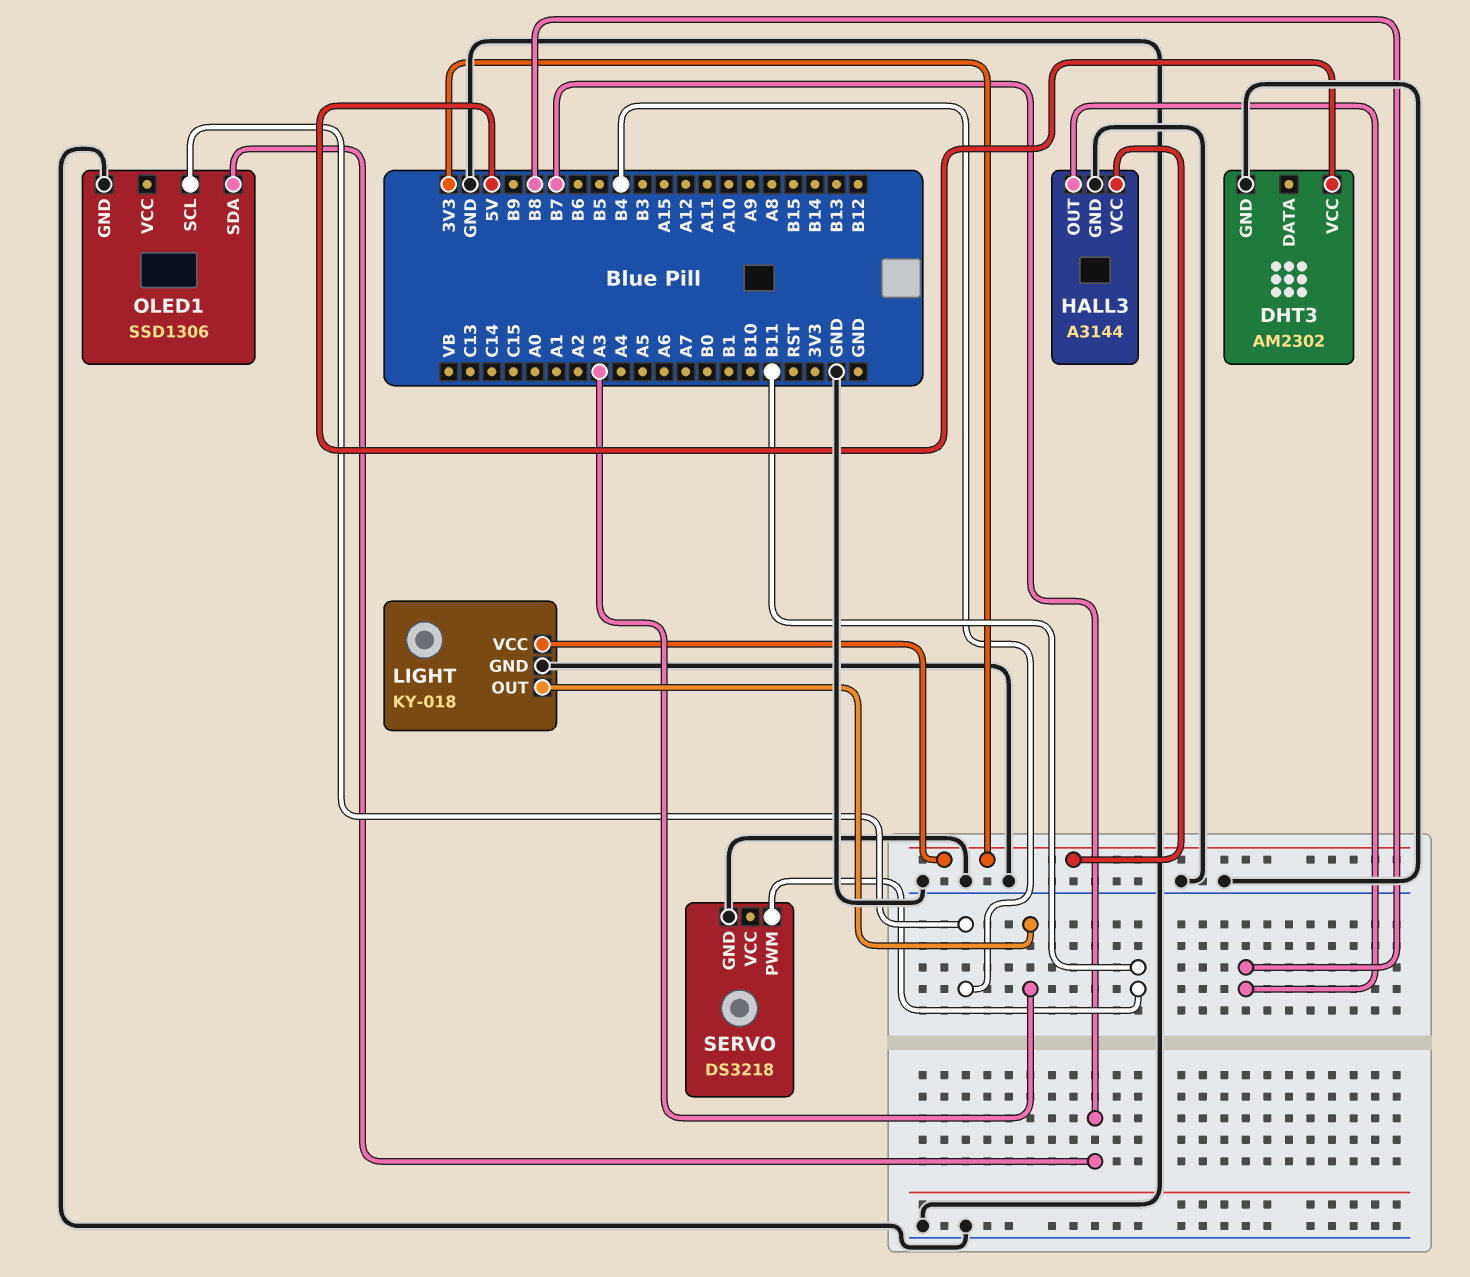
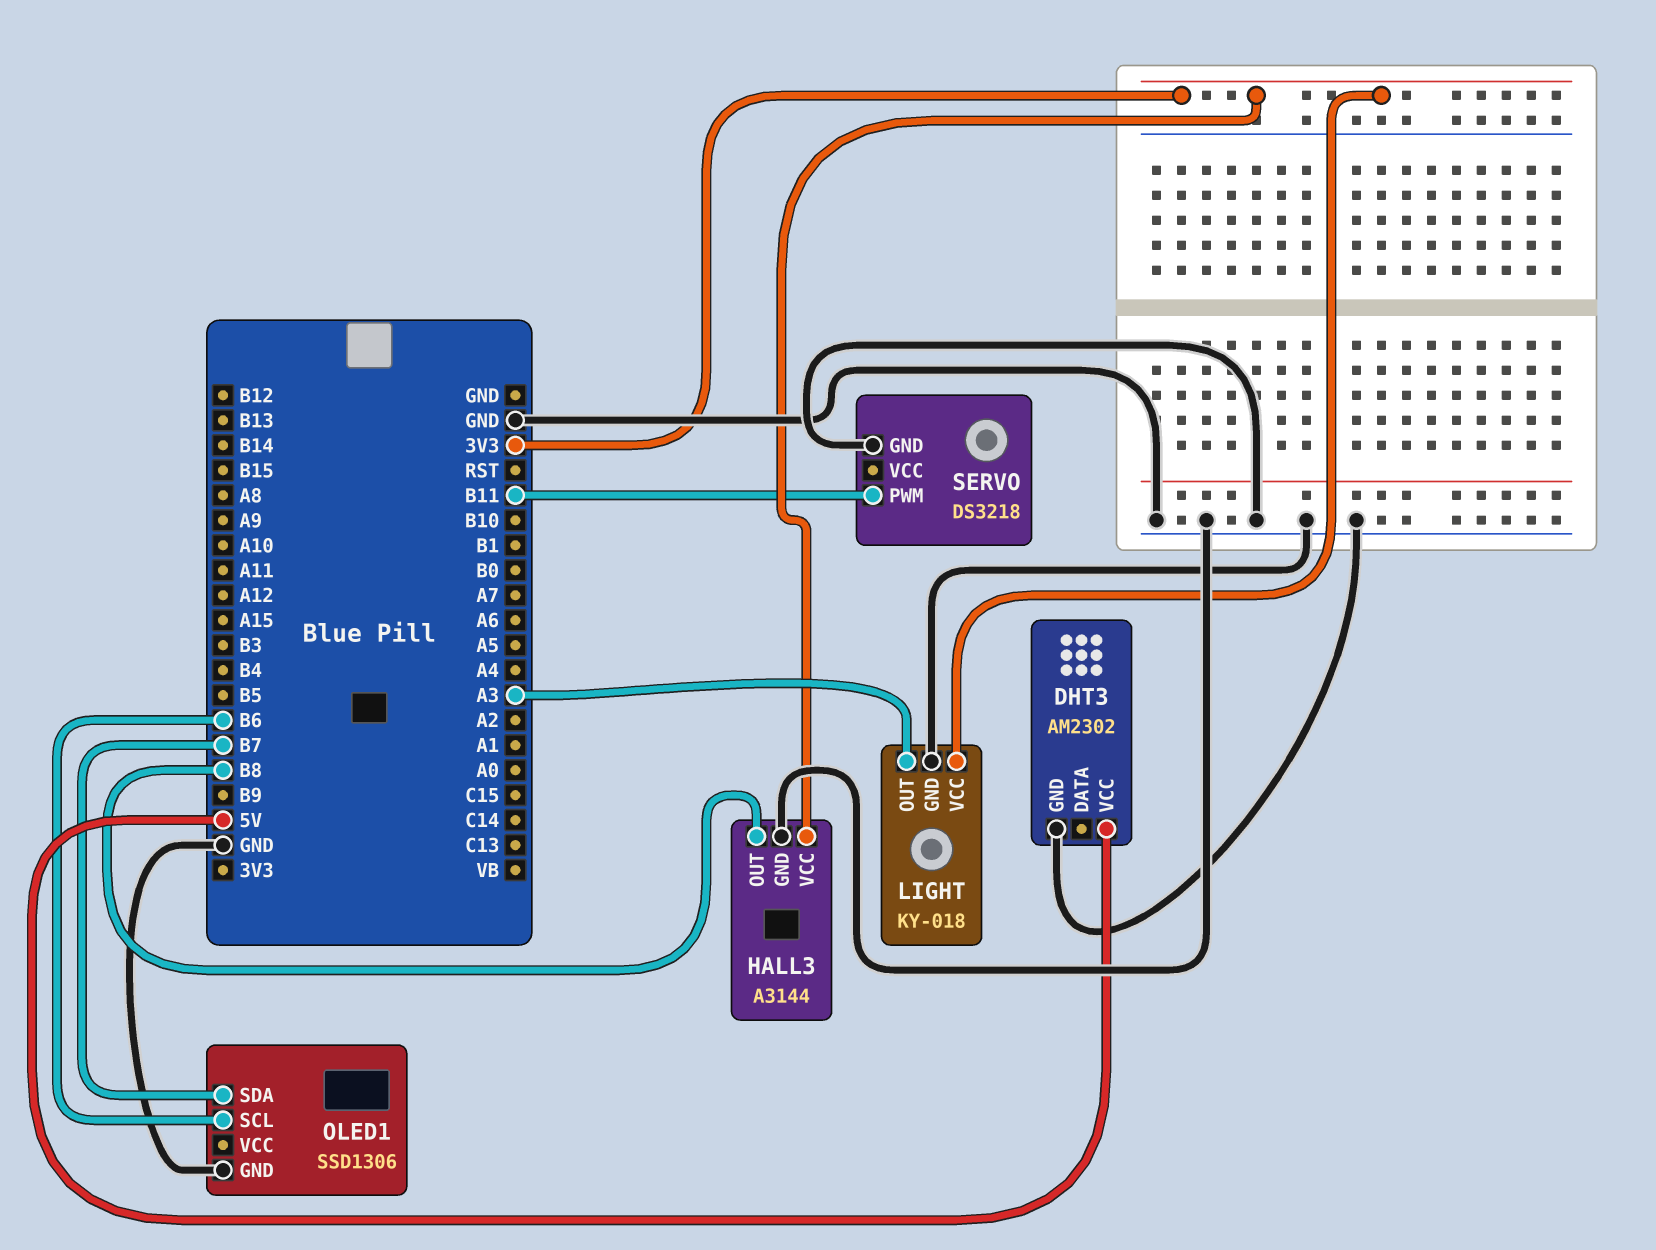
OLED1 pin SCL: B4 -> B6

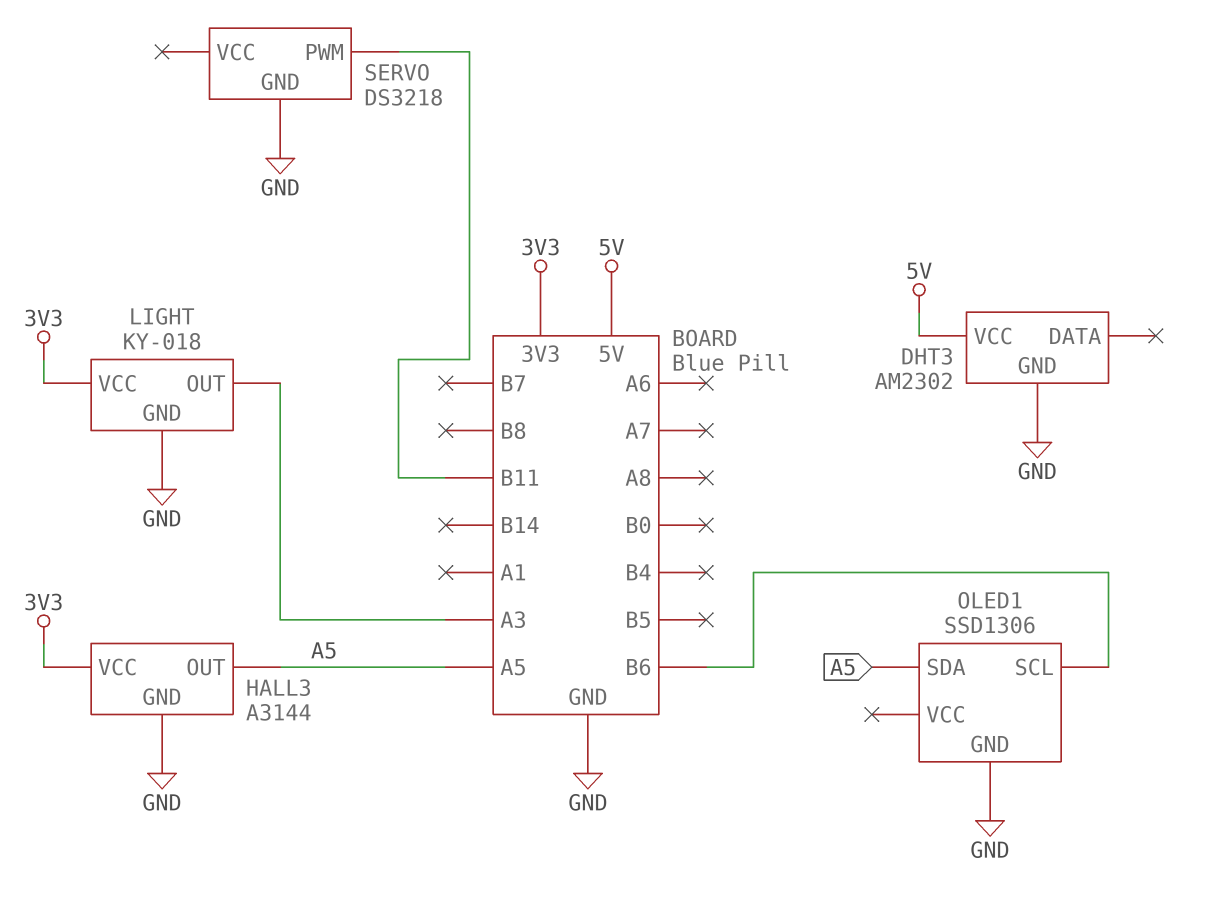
HALL3 pin OUT: B8 -> A5
OLED1 pin SDA: B7 -> A5

